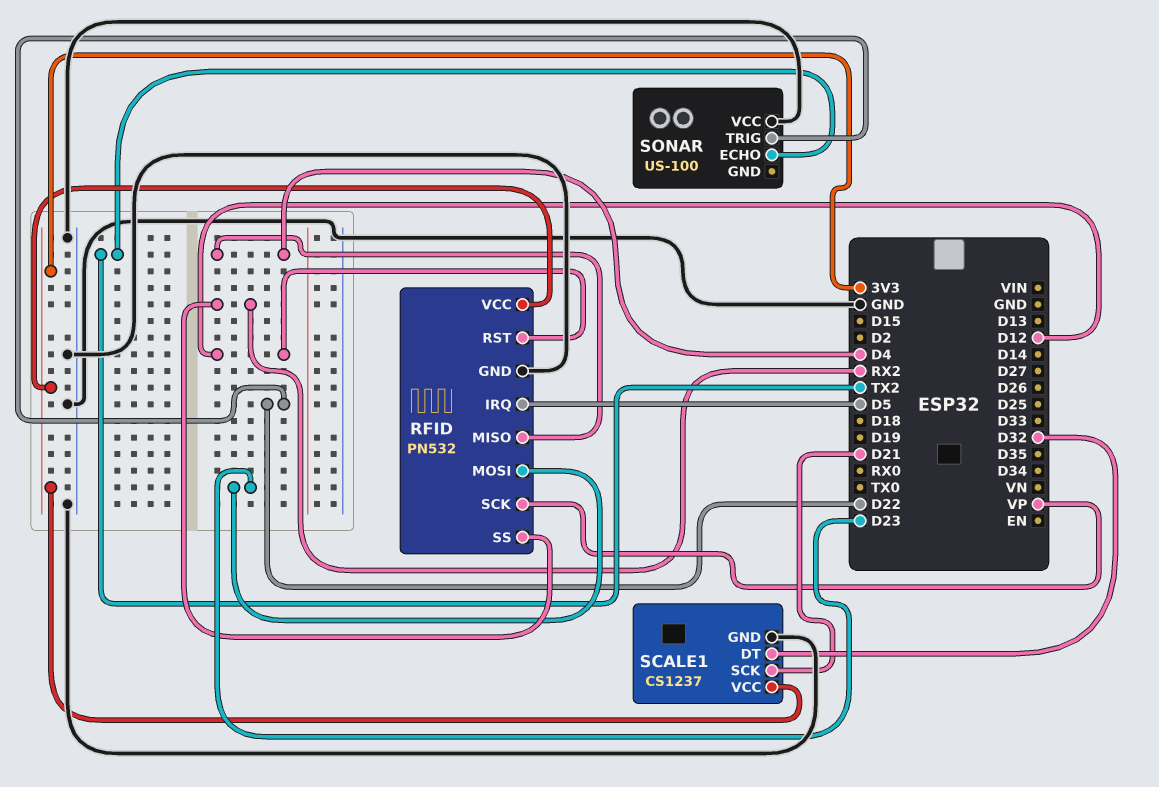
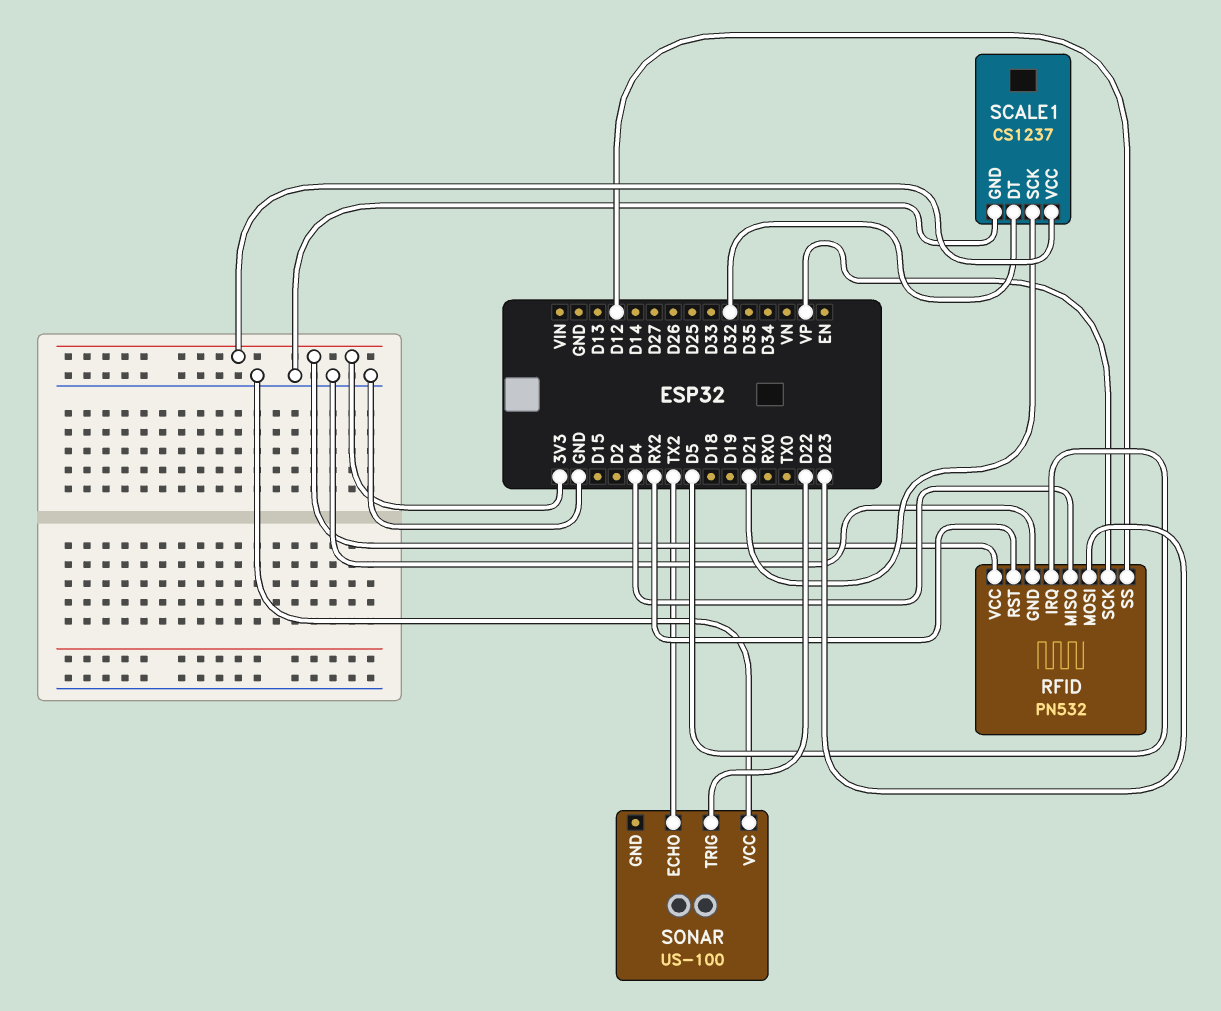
RFID pin RST: D12 -> RX2
RFID pin SS: RX2 -> D12

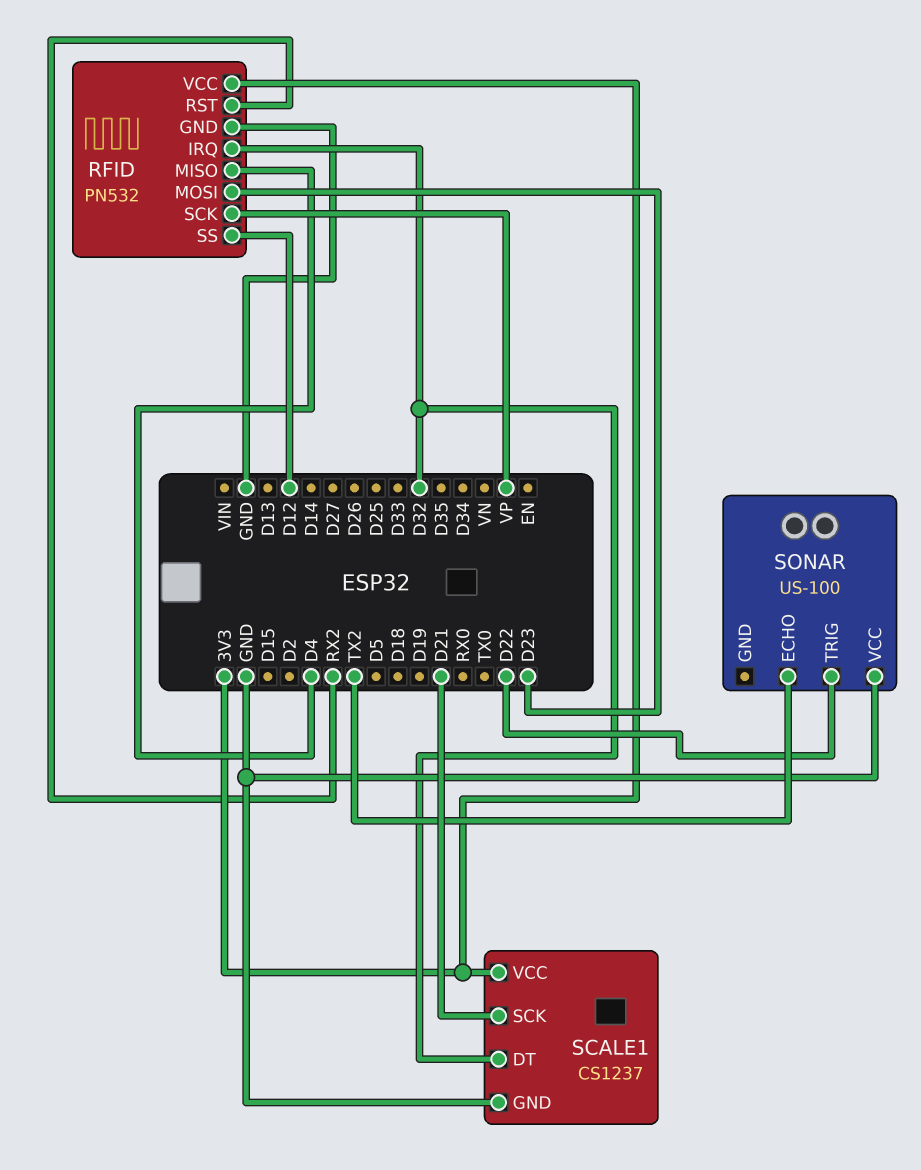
RFID pin IRQ: D5 -> D32

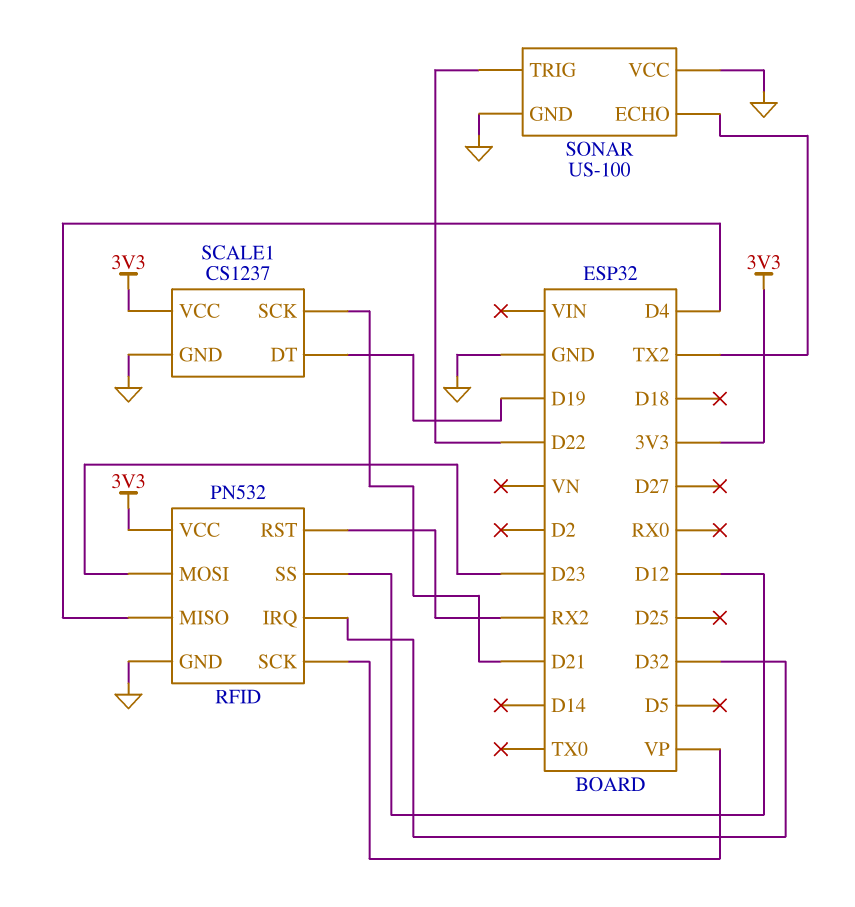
SCALE1 pin DT: D32 -> D19
SONAR pin GND: none -> GND

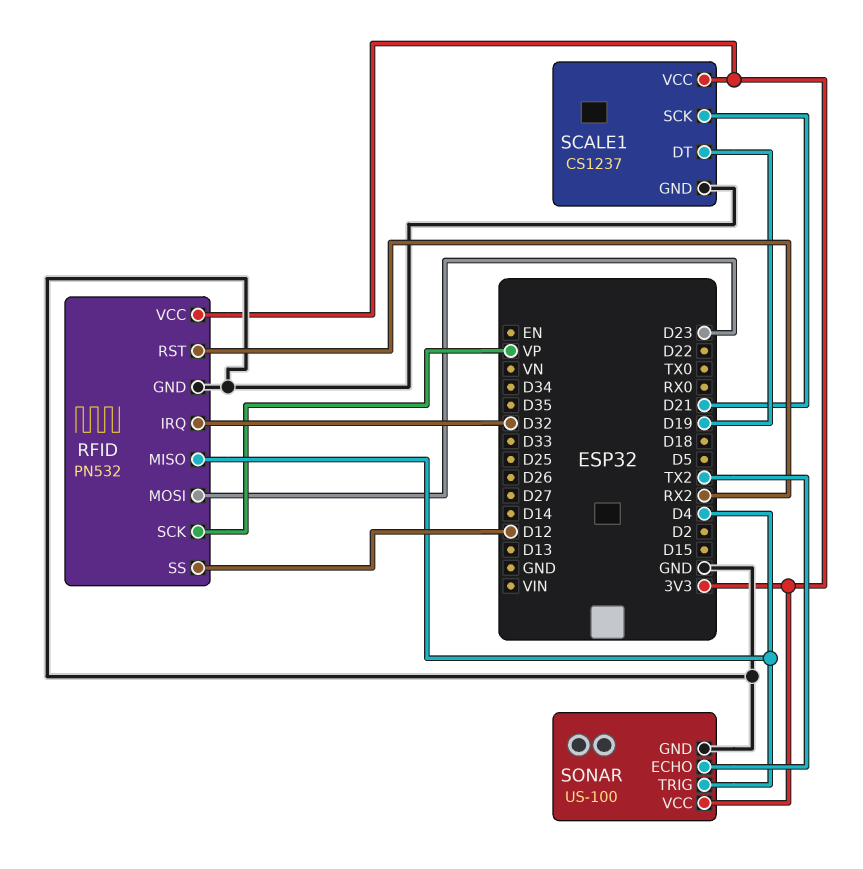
SONAR pin TRIG: D22 -> D4
SONAR pin VCC: GND -> 3V3

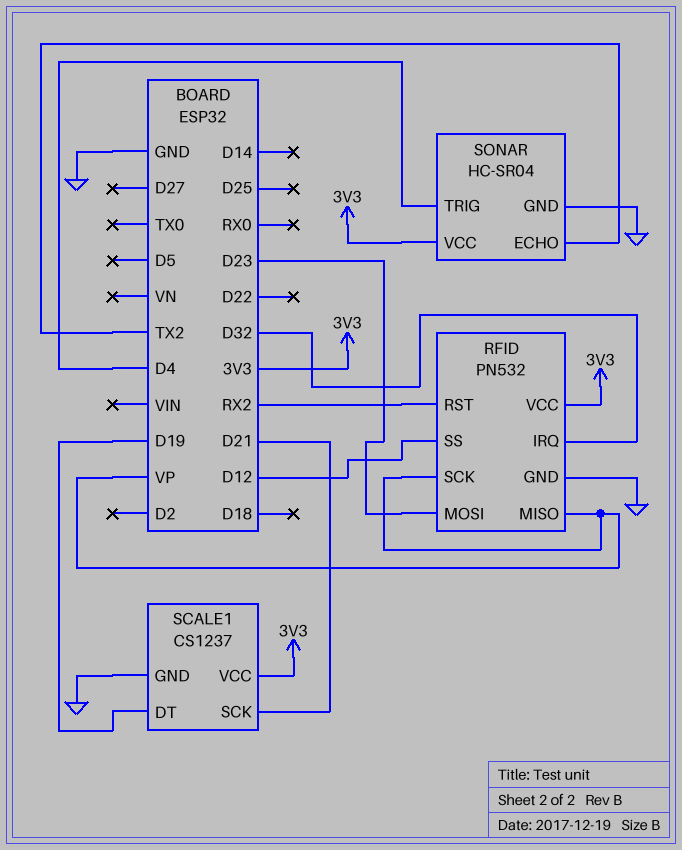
RFID pin MISO: D4 -> VP
SONAR: US-100 -> HC-SR04

